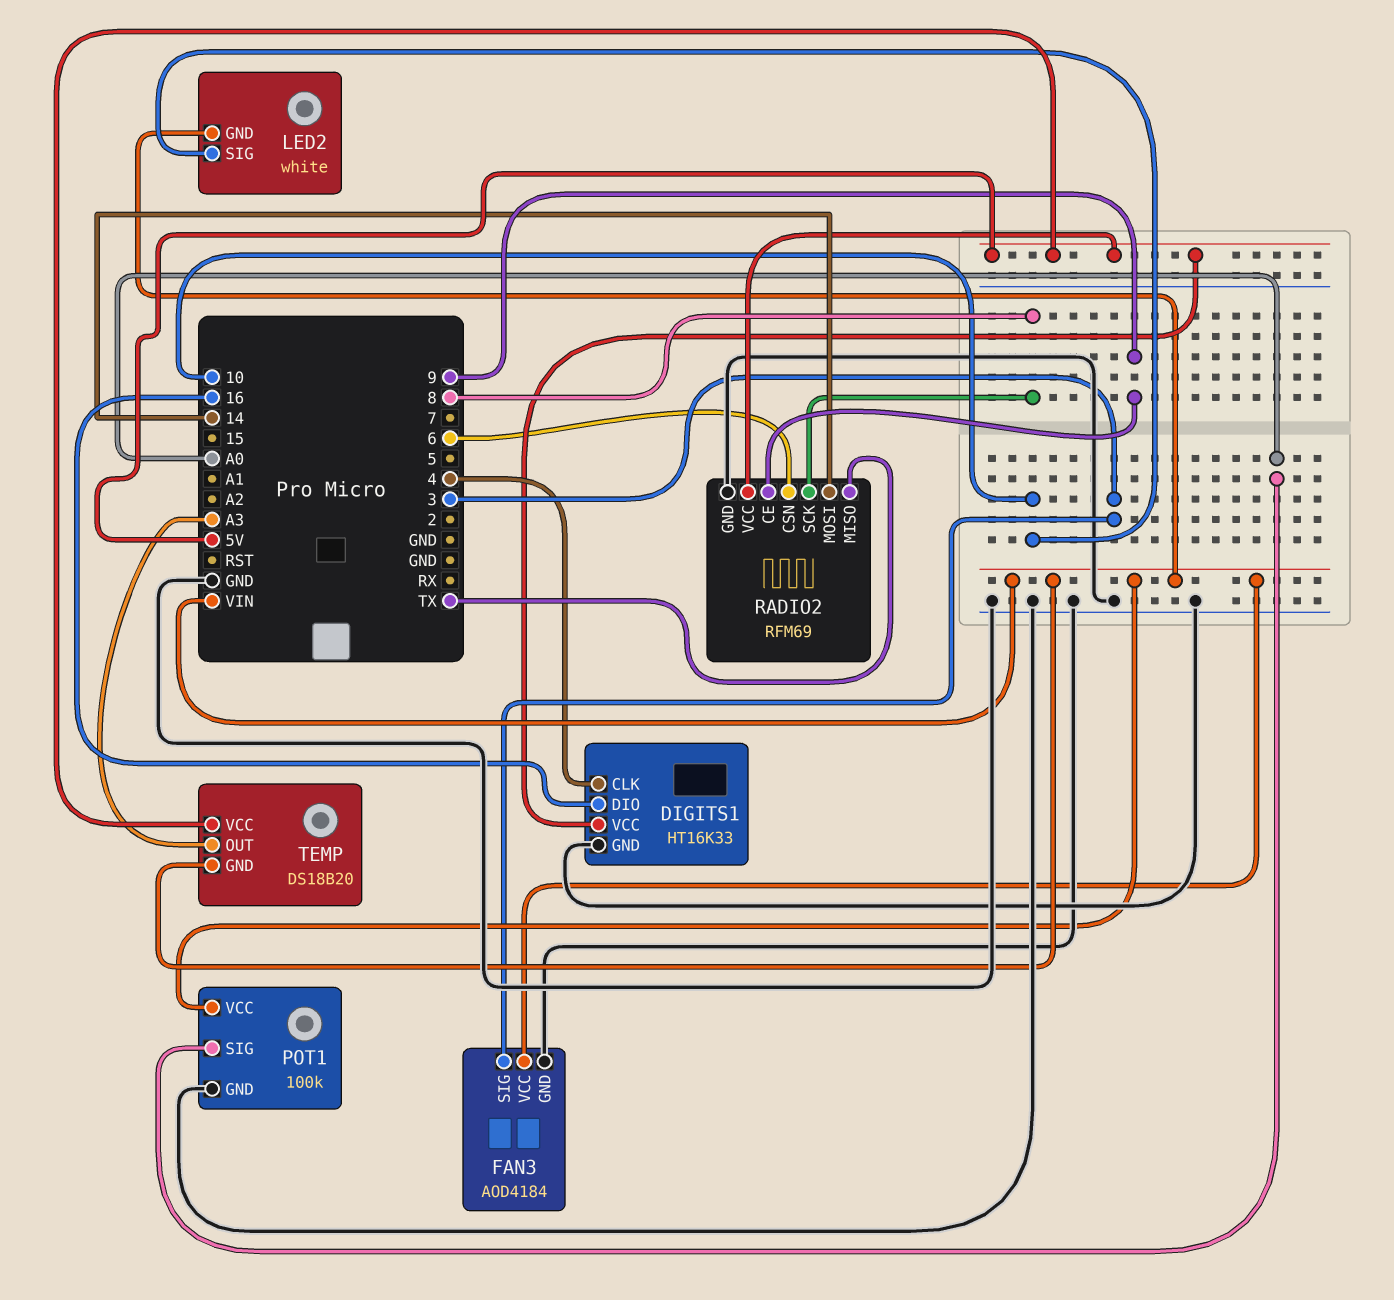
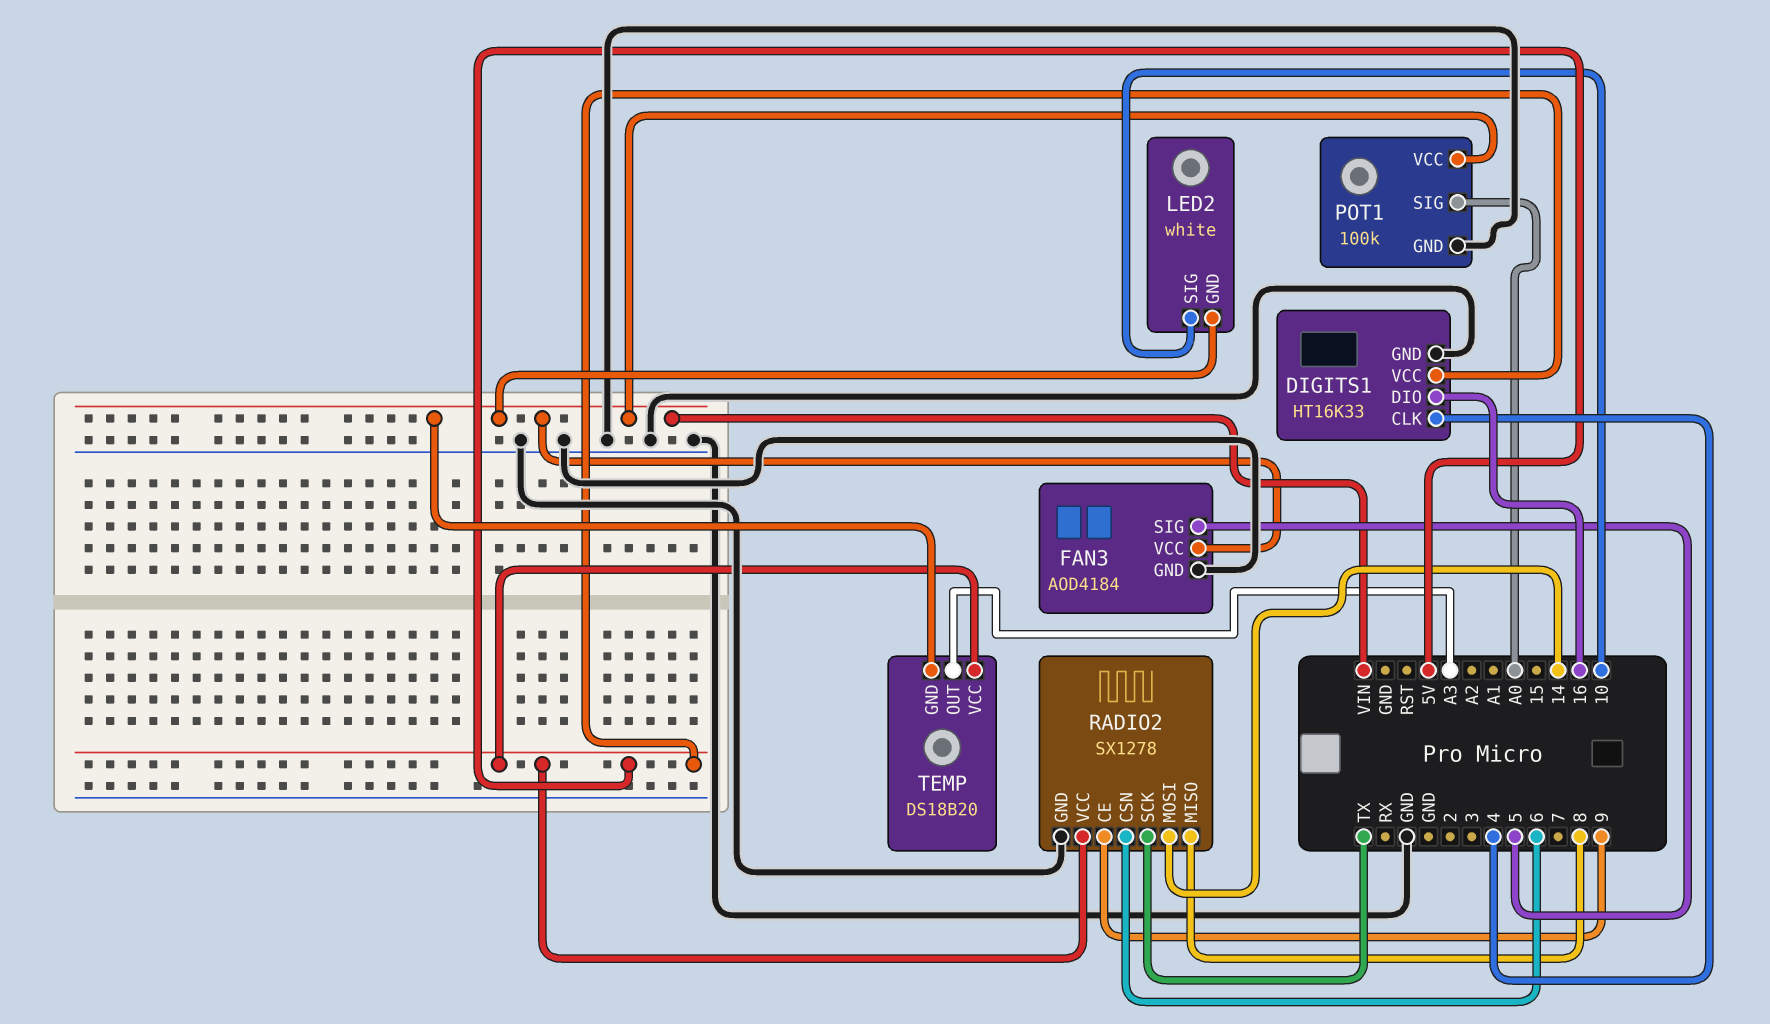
FAN3 pin SIG: 3 -> 5
RADIO2: RFM69 -> SX1278
RADIO2 pin MISO: TX -> 8
RADIO2 pin SCK: 8 -> TX

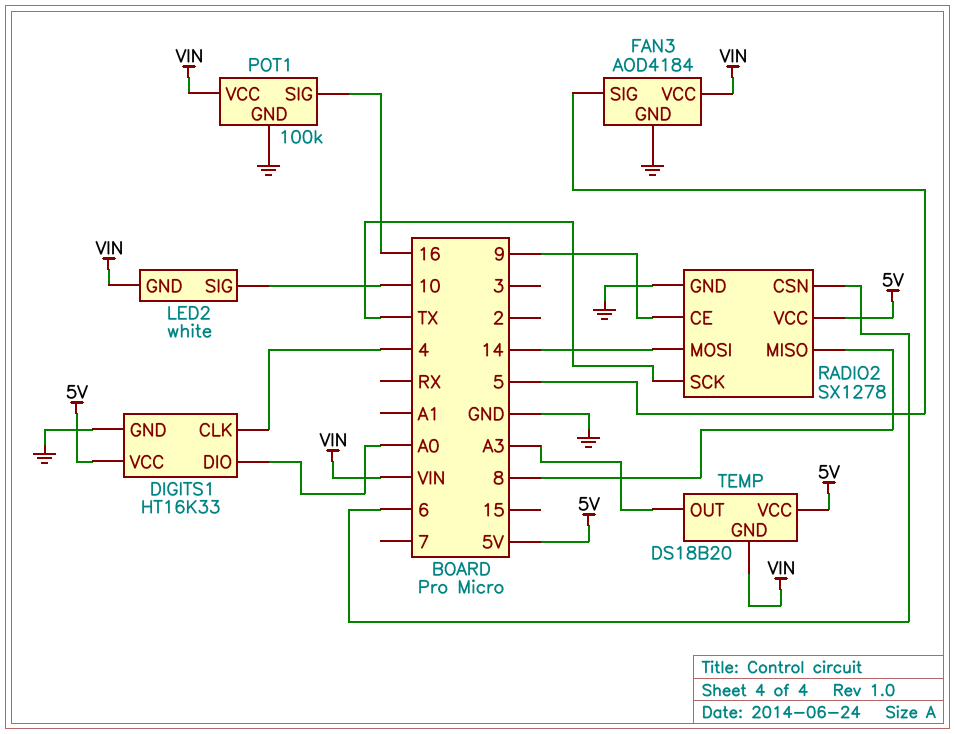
DIGITS1 pin DIO: 16 -> A0
POT1 pin SIG: A0 -> 16

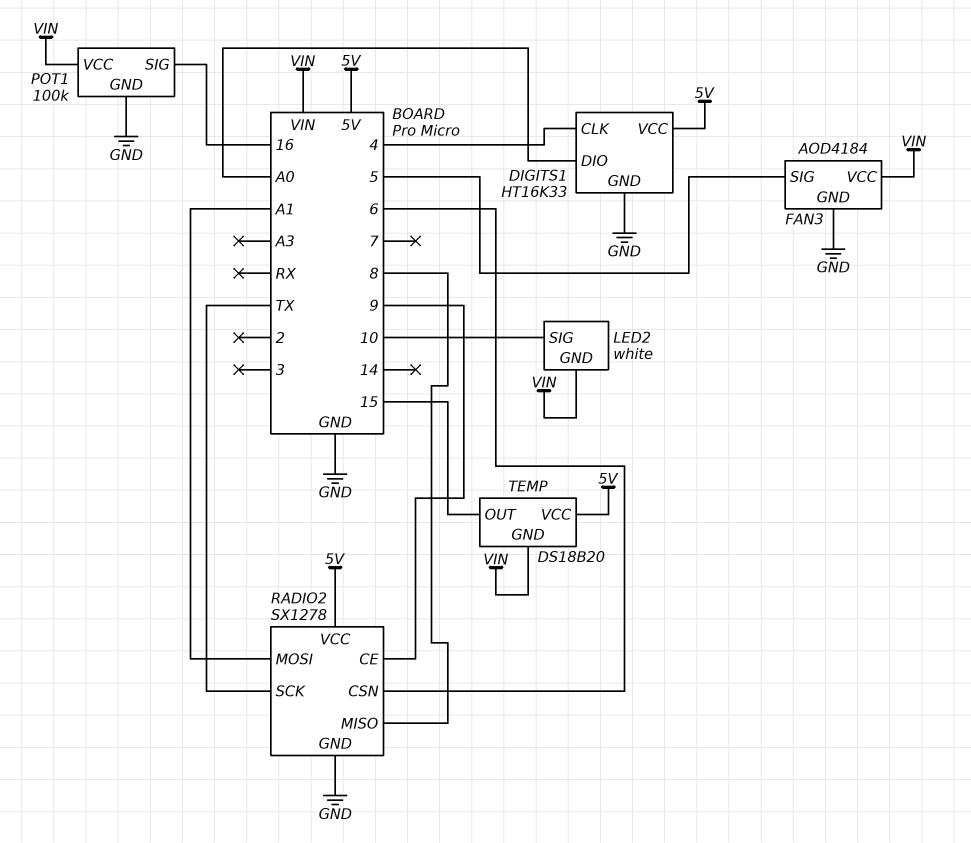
RADIO2 pin MOSI: 14 -> A1
TEMP pin OUT: A3 -> 15

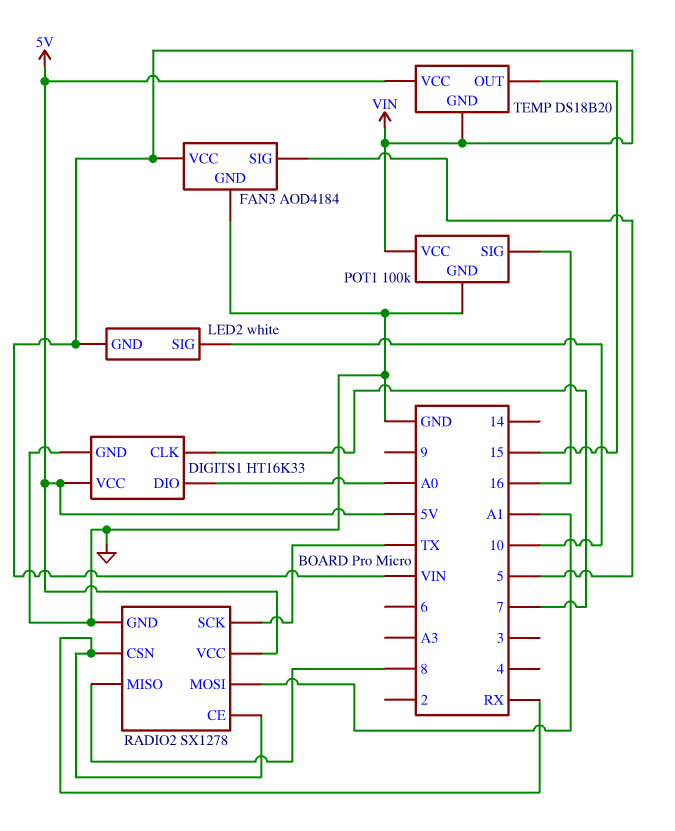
DIGITS1 pin CLK: 4 -> 7
RADIO2 pin CE: 9 -> RX
RADIO2 pin CSN: 6 -> RX

